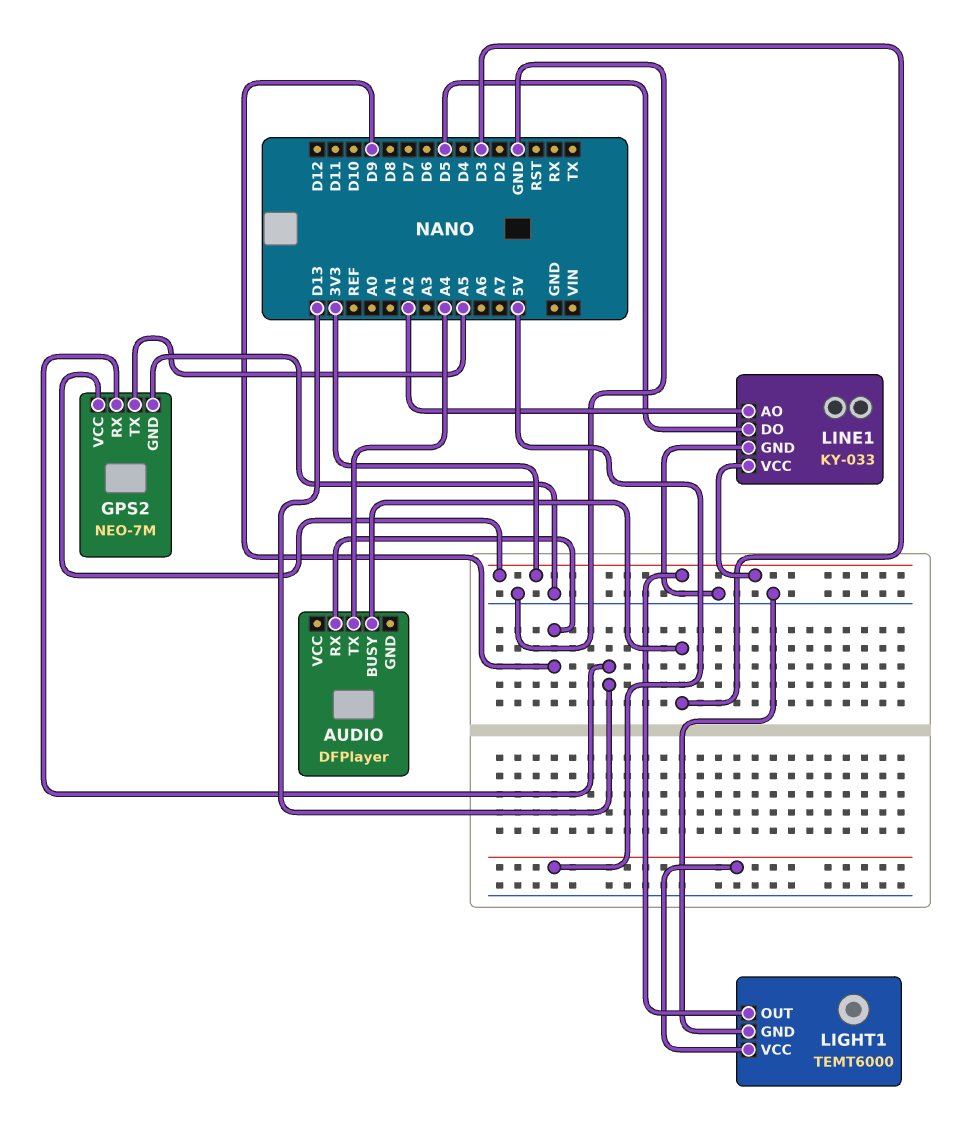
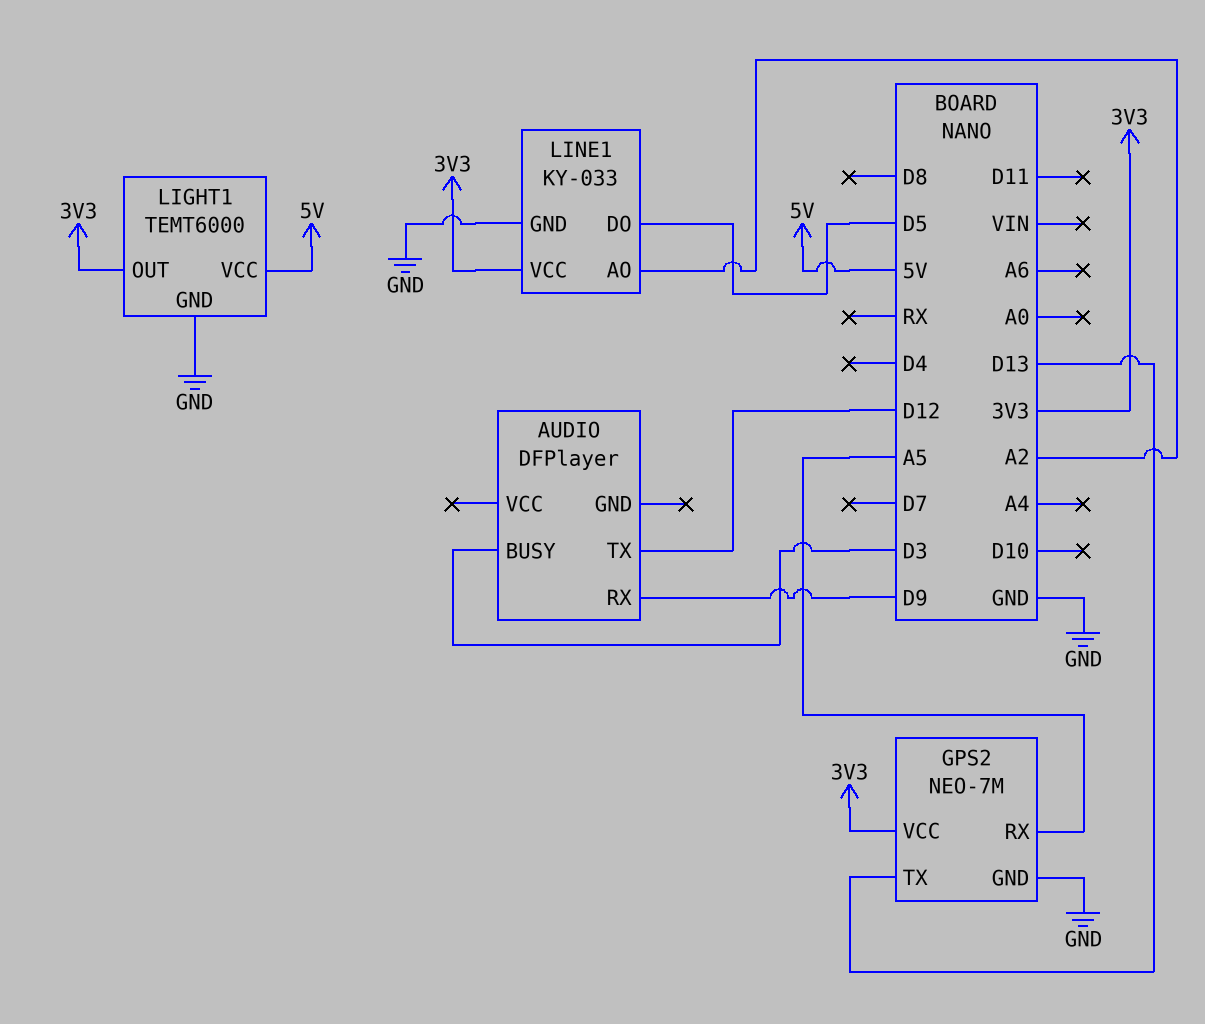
AUDIO pin TX: A4 -> D12
GPS2 pin RX: D13 -> A5
GPS2 pin TX: A5 -> D13

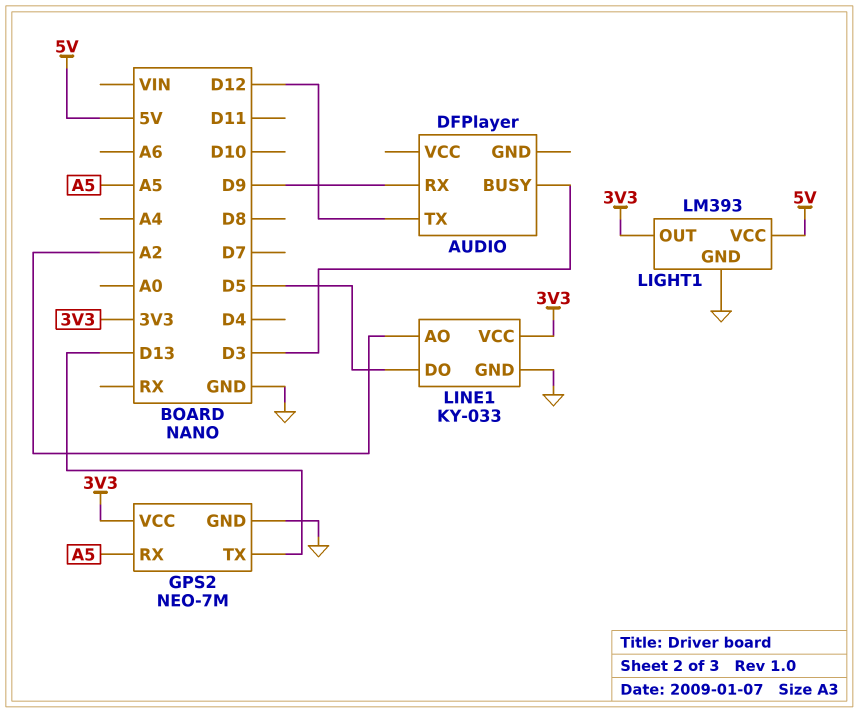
LIGHT1: TEMT6000 -> LM393

